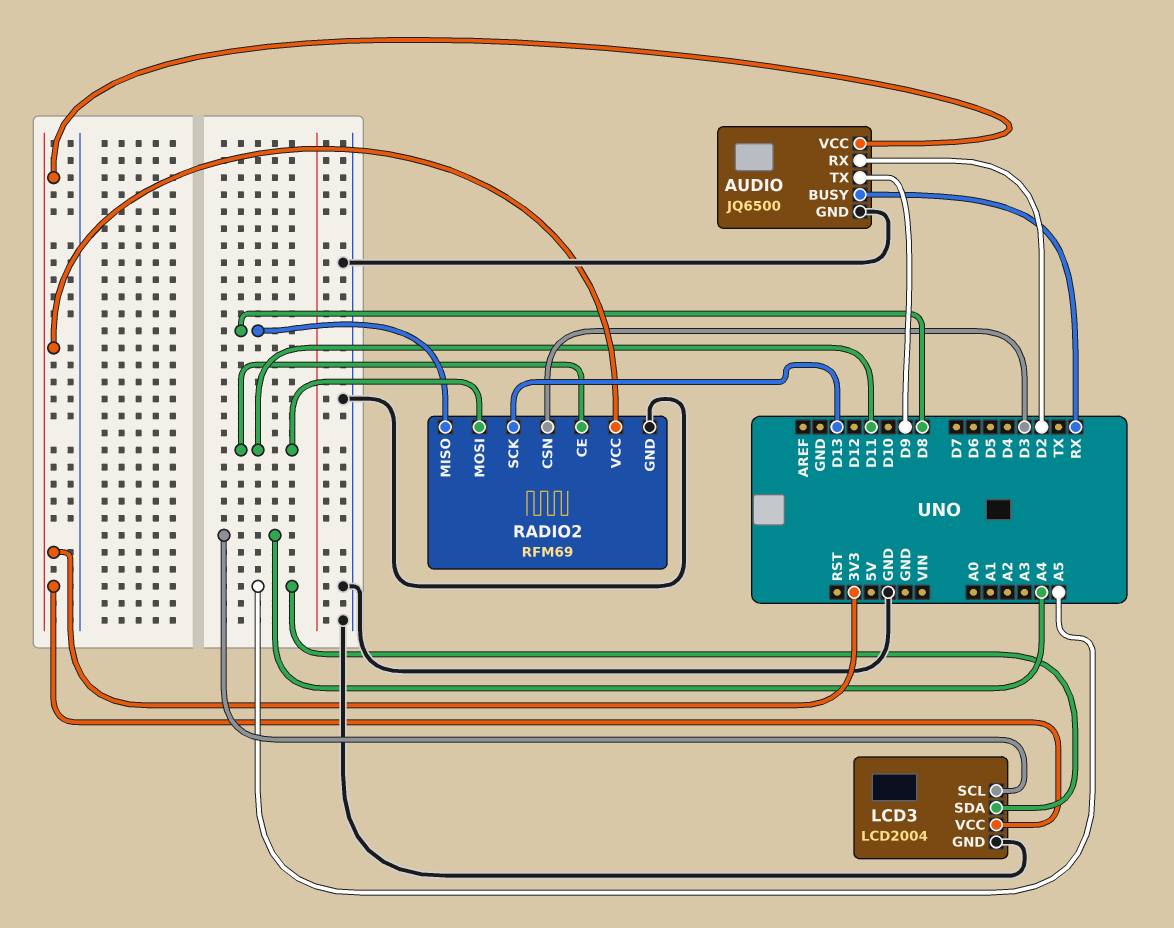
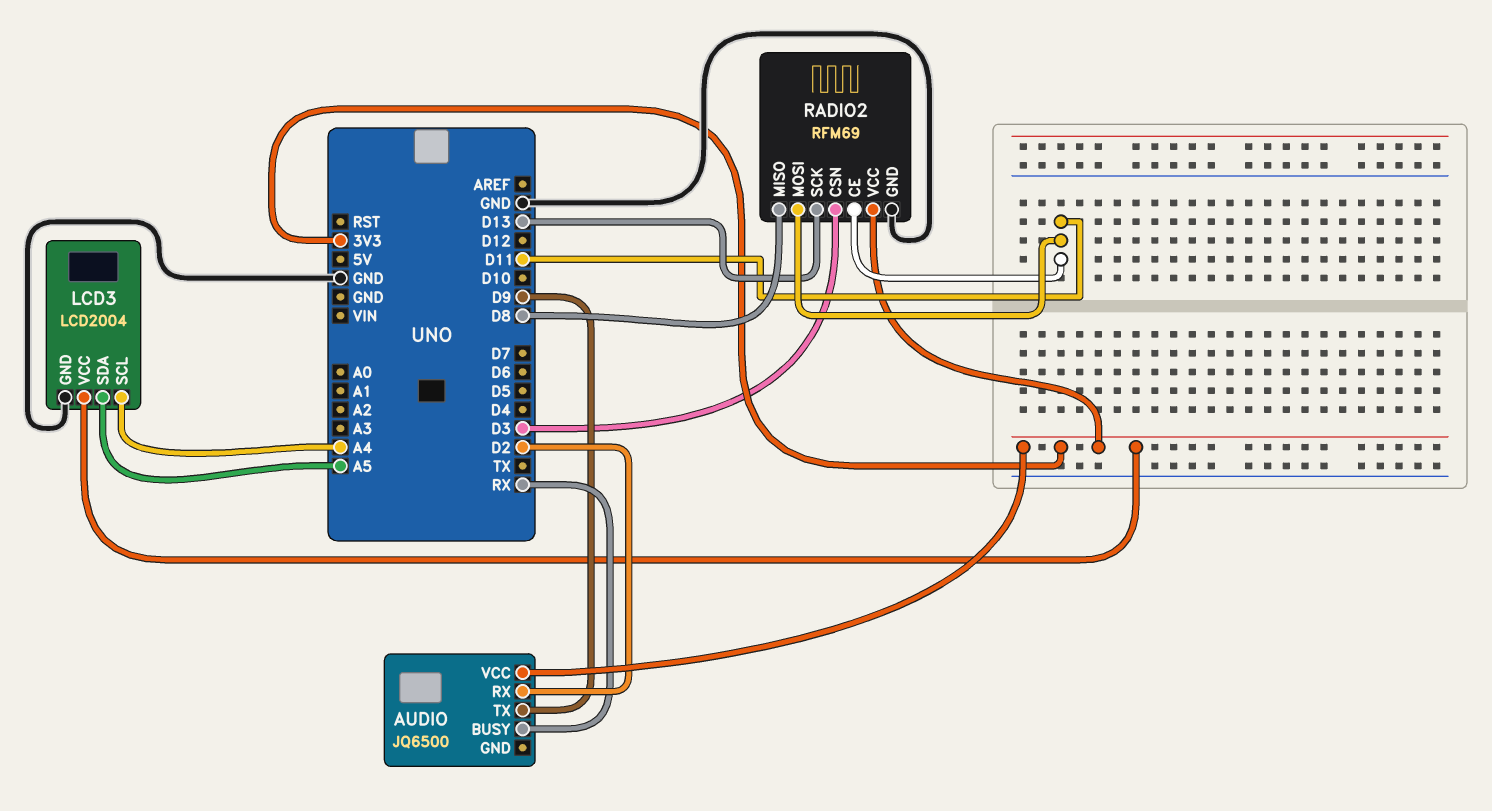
AUDIO pin GND: GND -> none

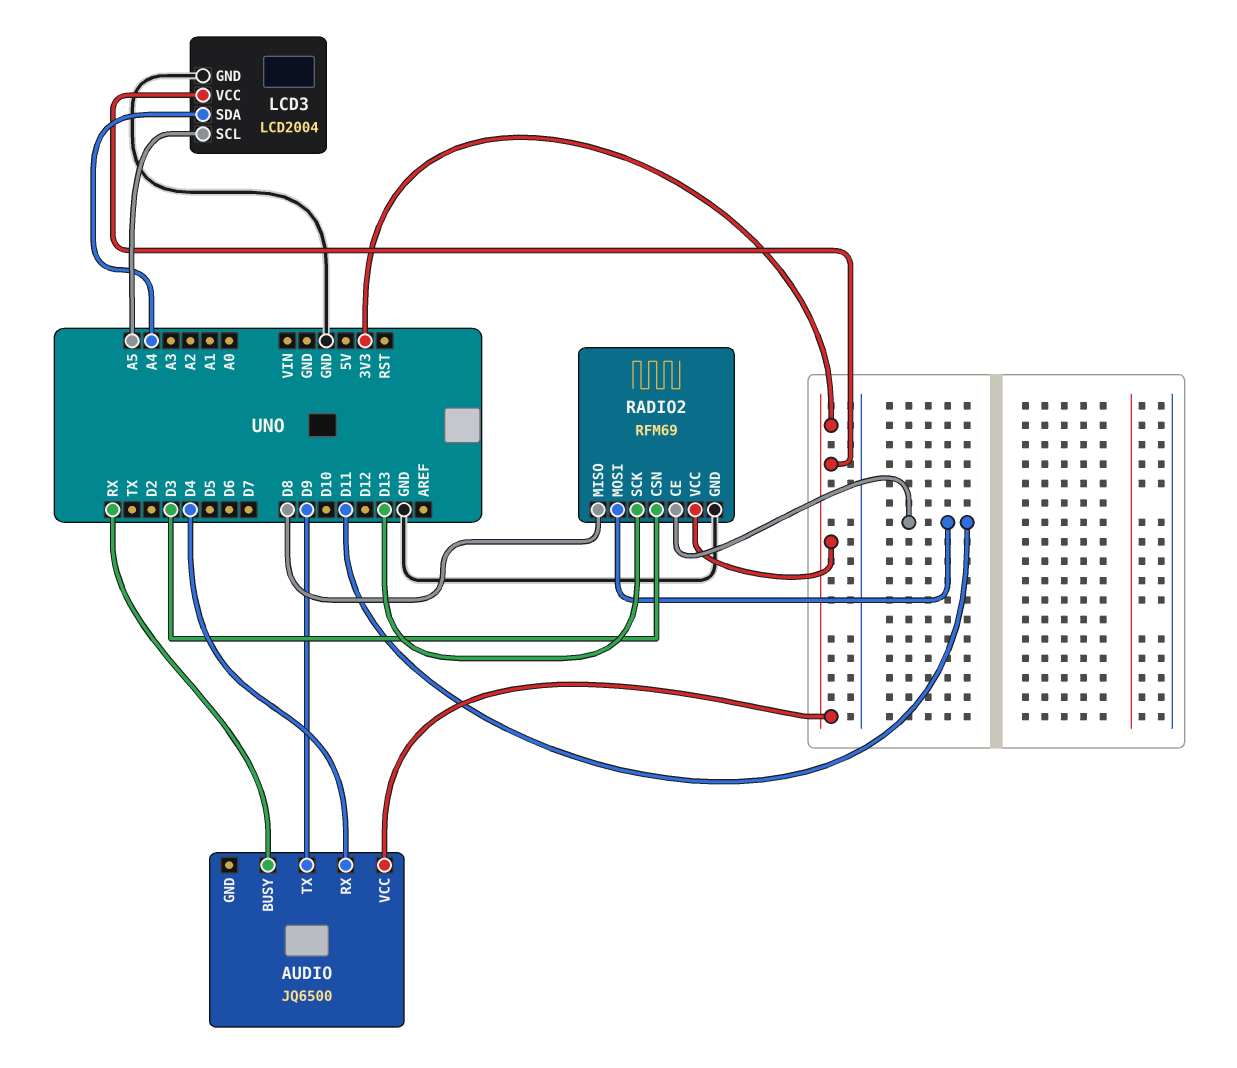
AUDIO pin RX: D2 -> D4
LCD3 pin SCL: A4 -> A5
LCD3 pin SDA: A5 -> A4

